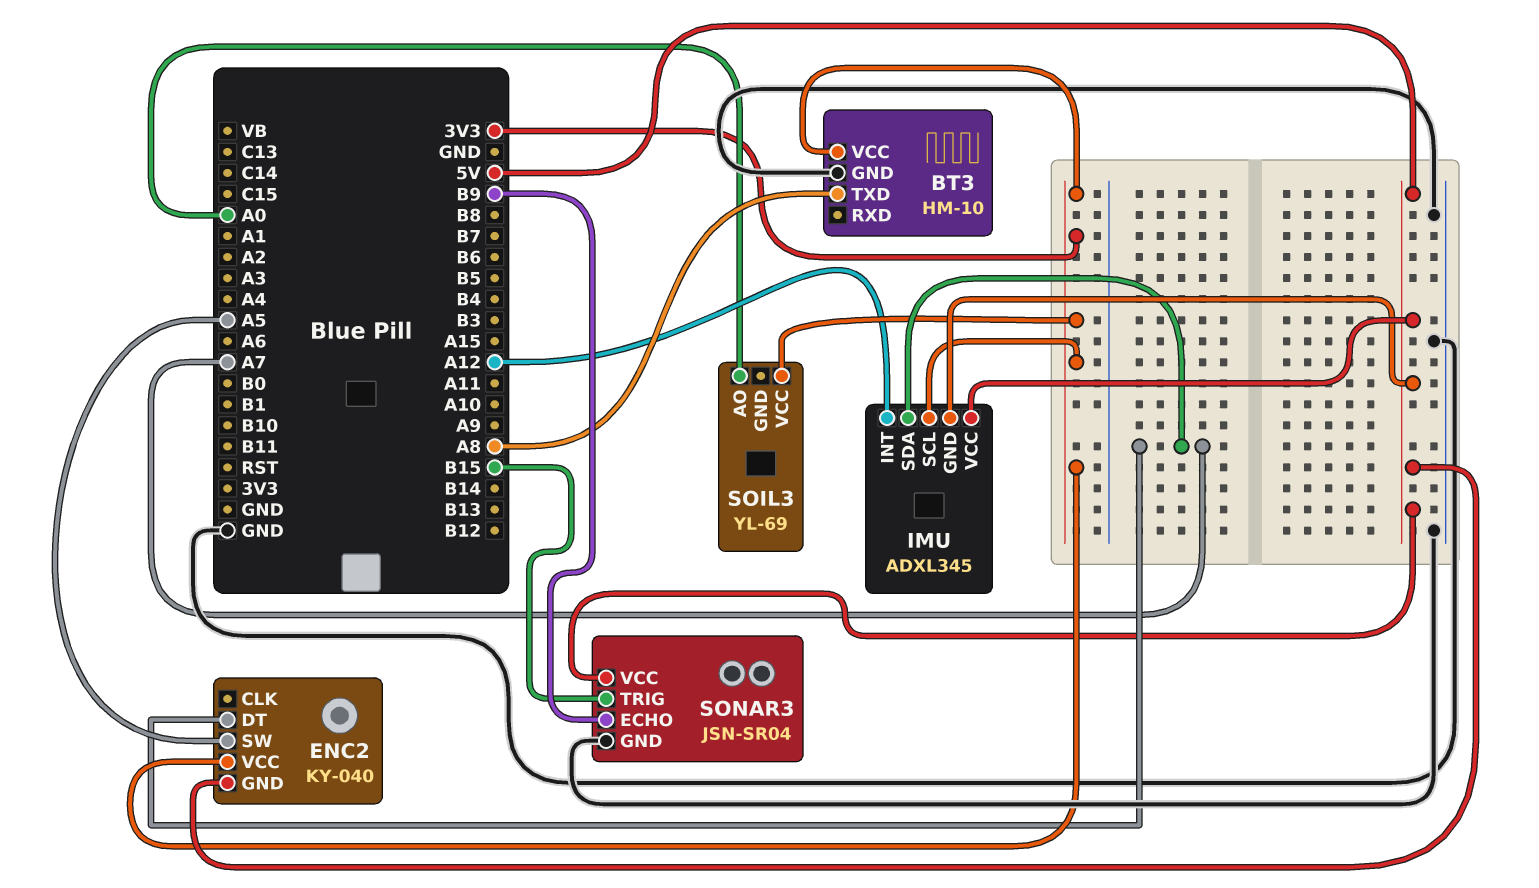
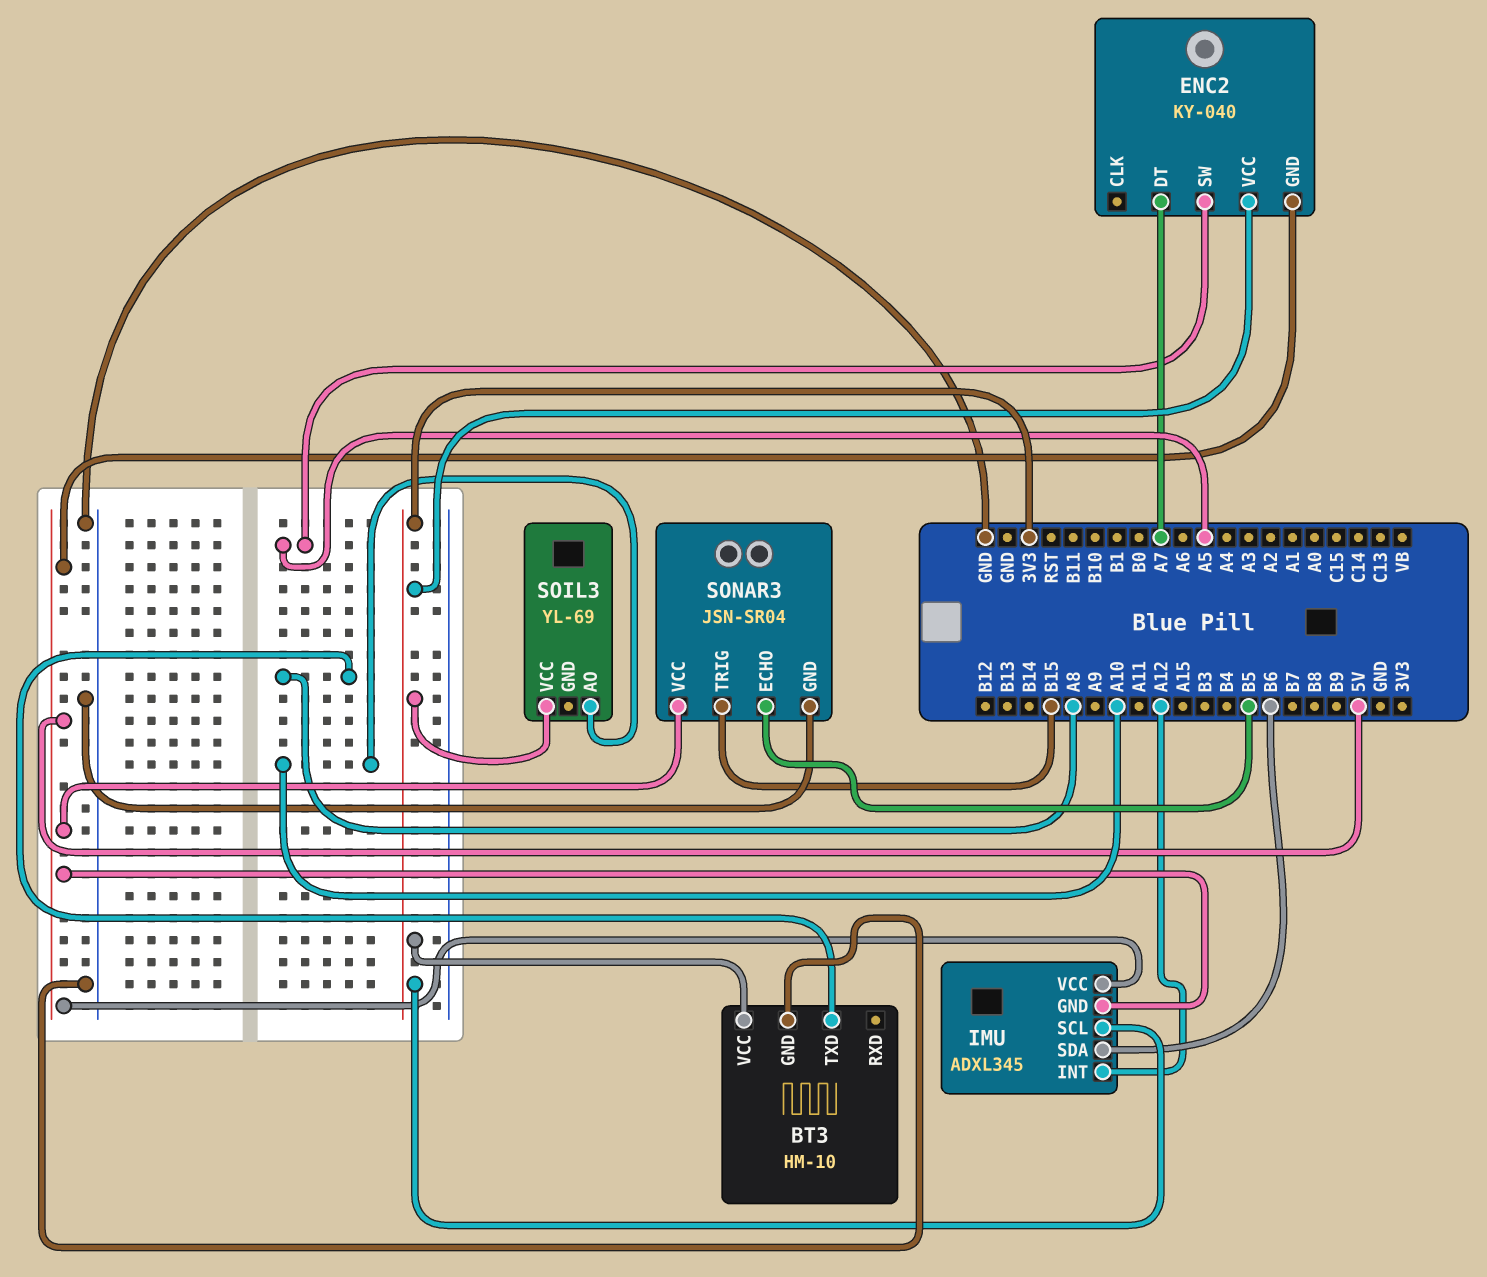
IMU pin SDA: A7 -> B6
SOIL3 pin AO: A0 -> A10
SONAR3 pin ECHO: B9 -> B5

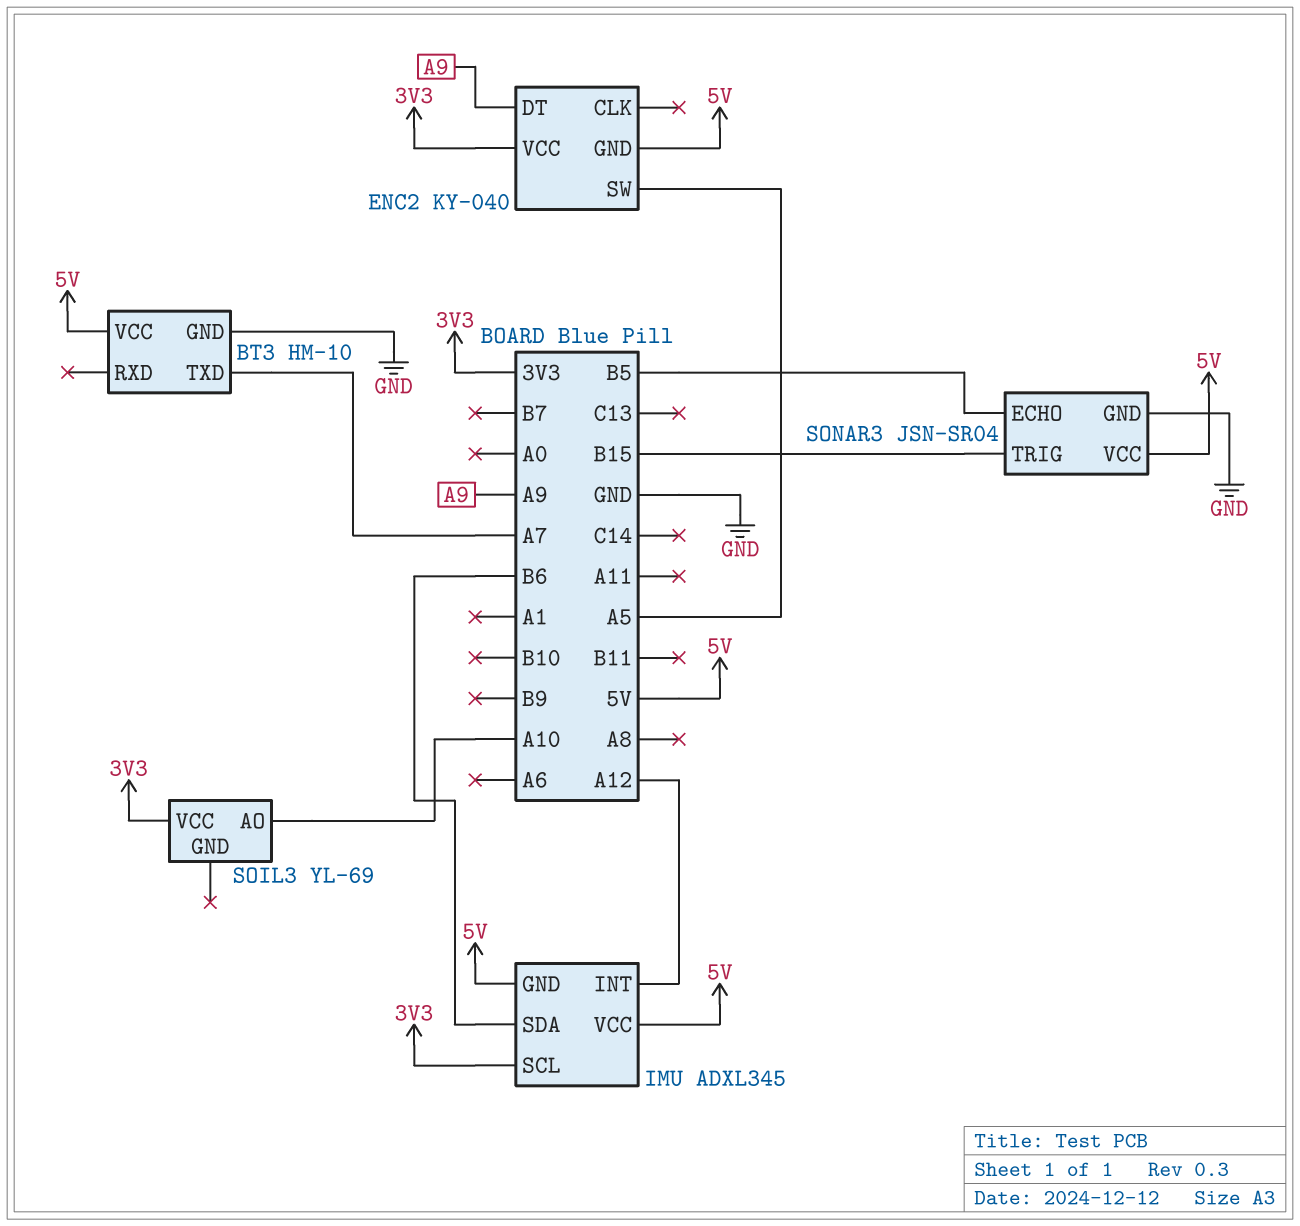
BT3 pin TXD: A8 -> A7
BT3 pin VCC: 3V3 -> 5V
ENC2 pin DT: A7 -> A9

